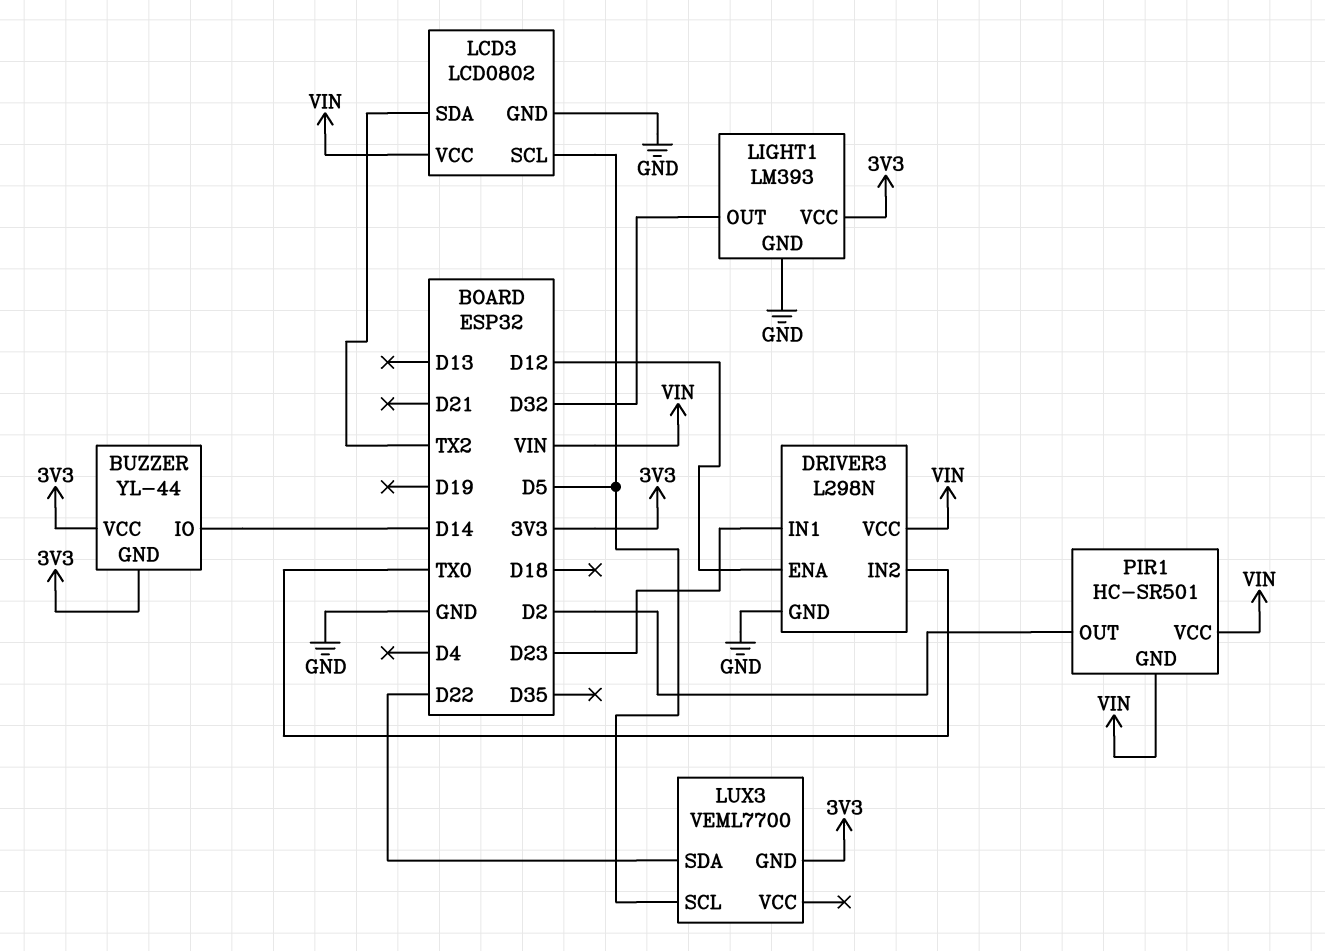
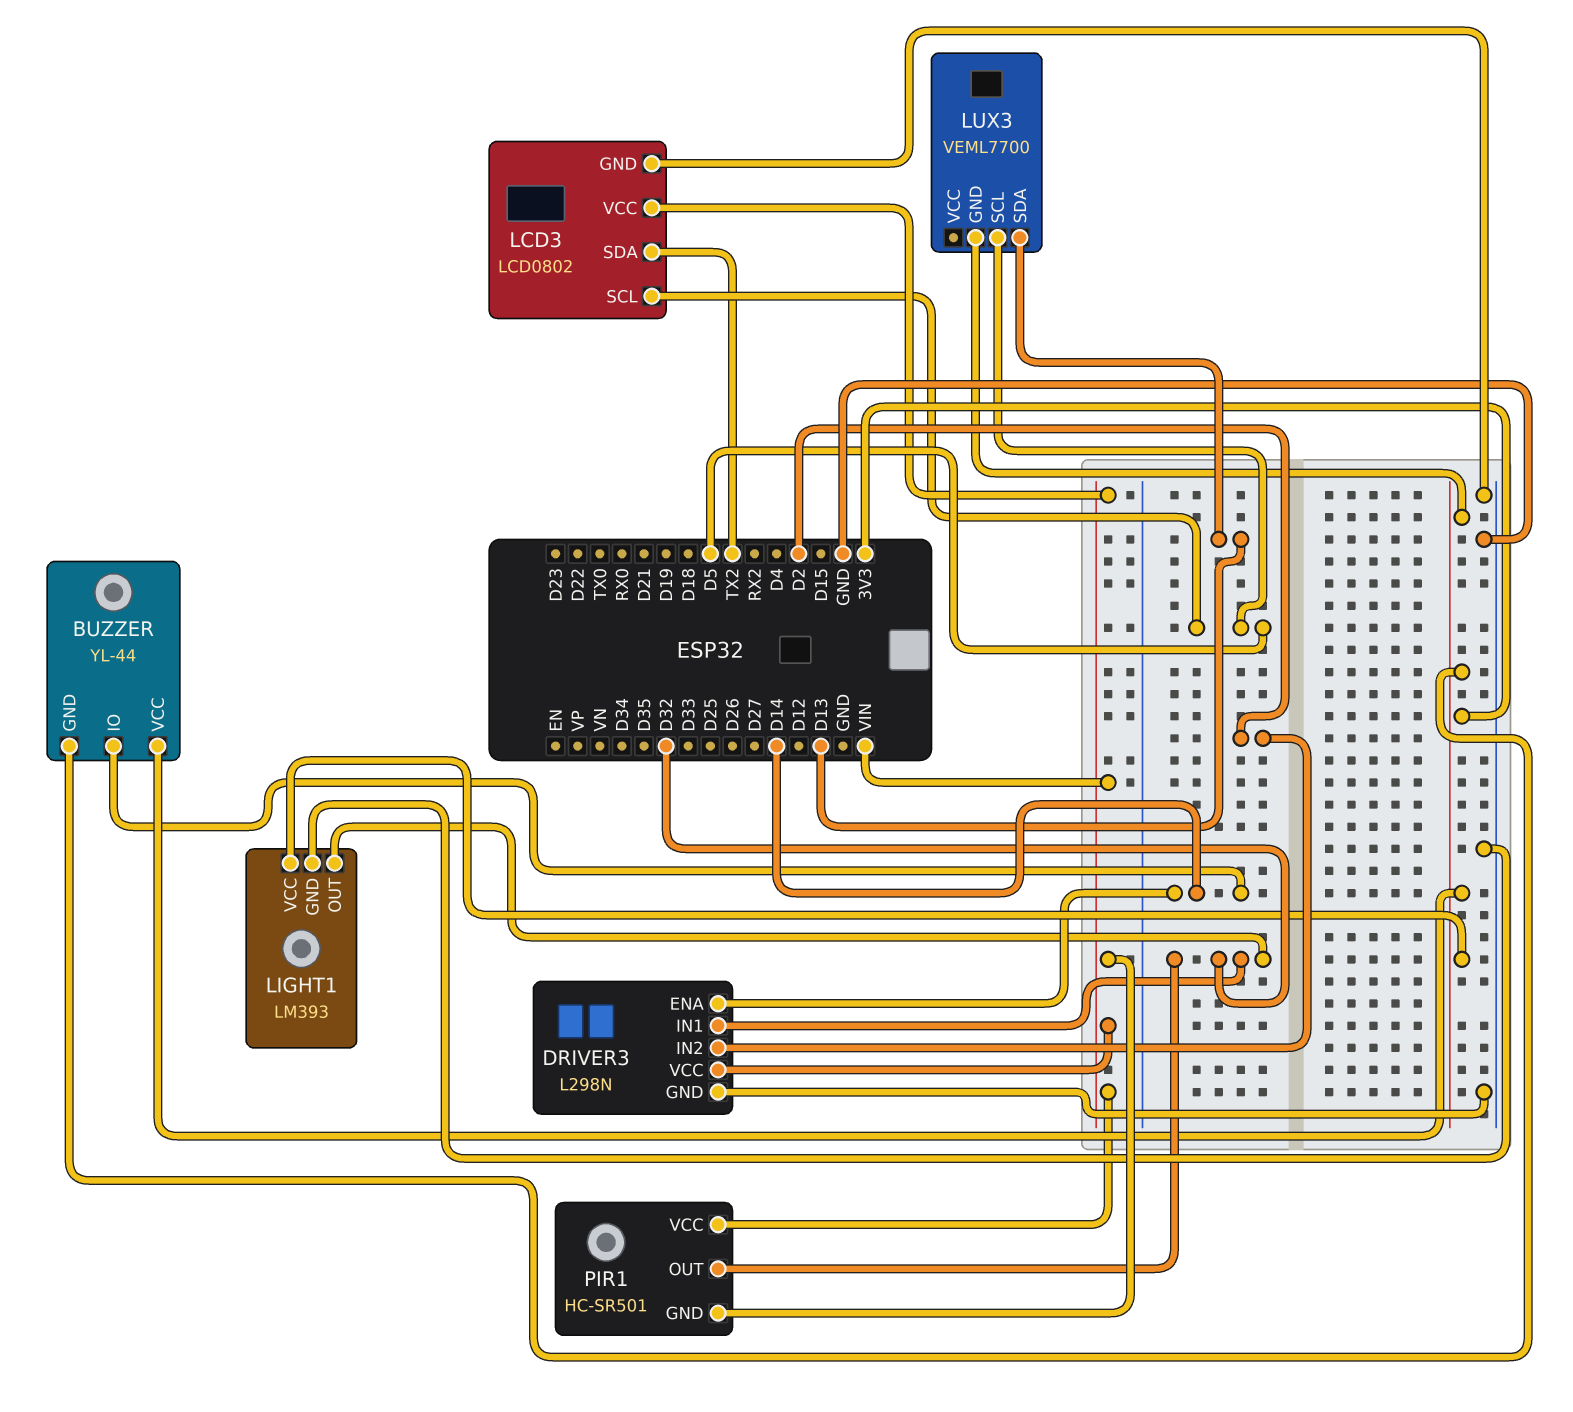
DRIVER3 pin ENA: D12 -> D14
DRIVER3 pin IN1: D23 -> D32
DRIVER3 pin IN2: TX0 -> D2
LUX3 pin SDA: D22 -> D13
PIR1 pin OUT: D2 -> D32

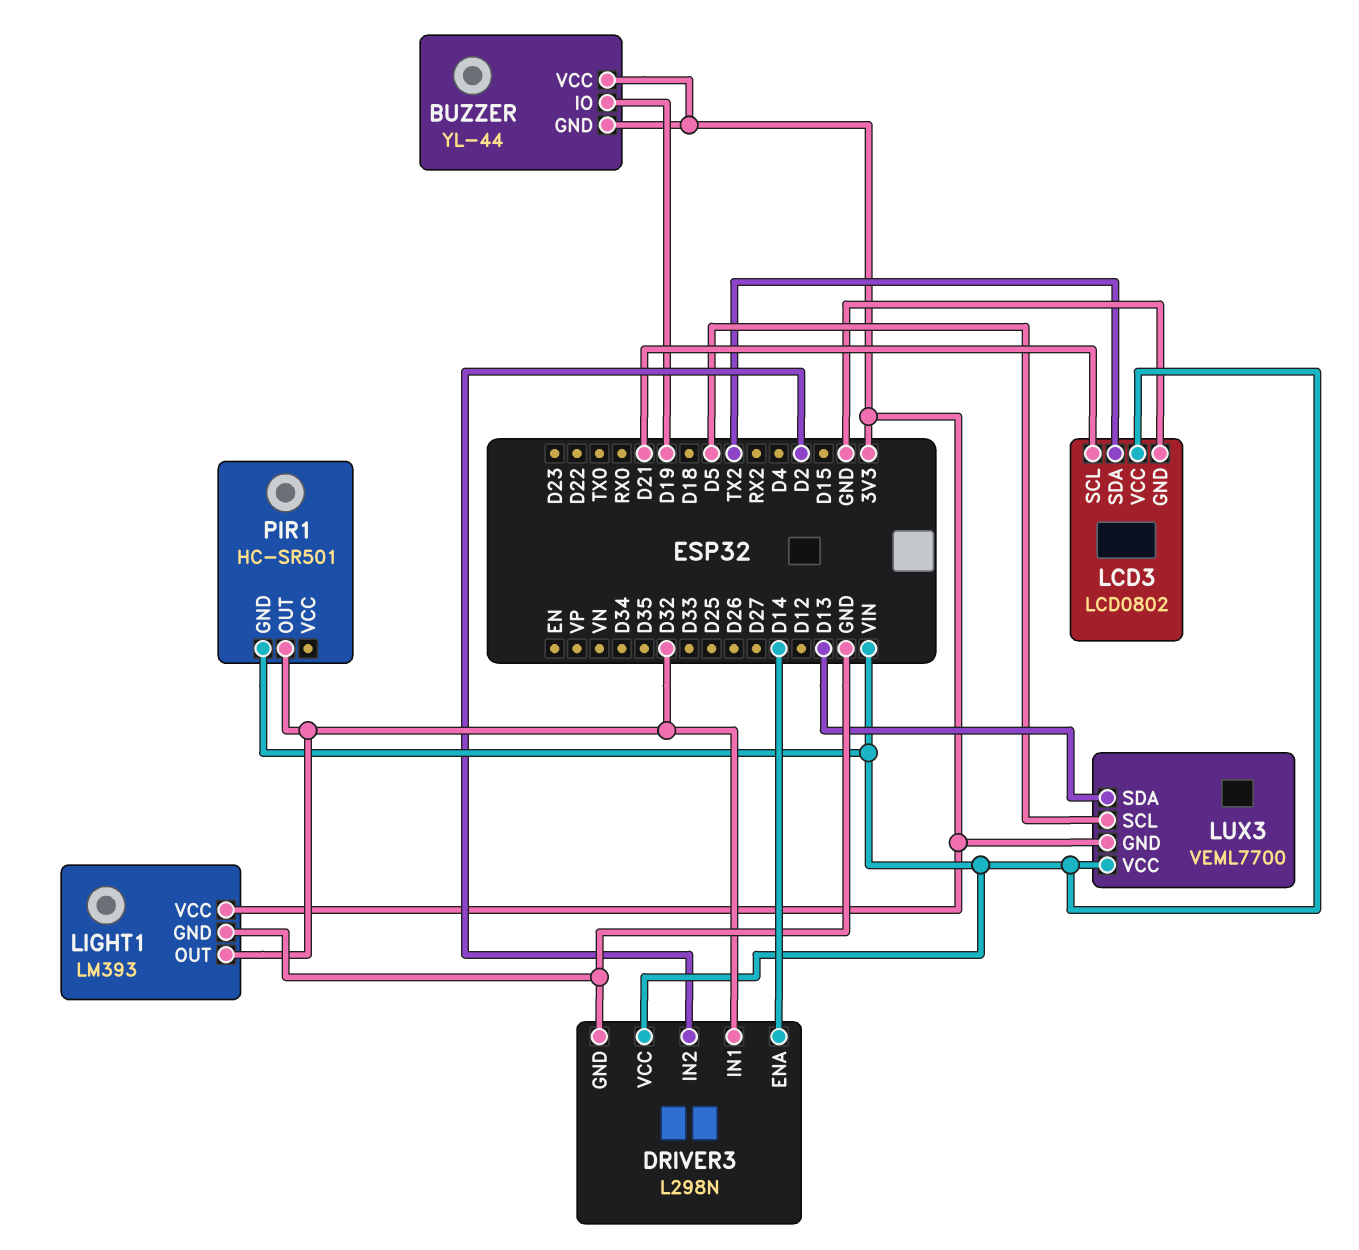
BUZZER pin IO: D14 -> D19
LCD3 pin SCL: D5 -> D21
LUX3 pin VCC: none -> VIN
PIR1 pin VCC: VIN -> none

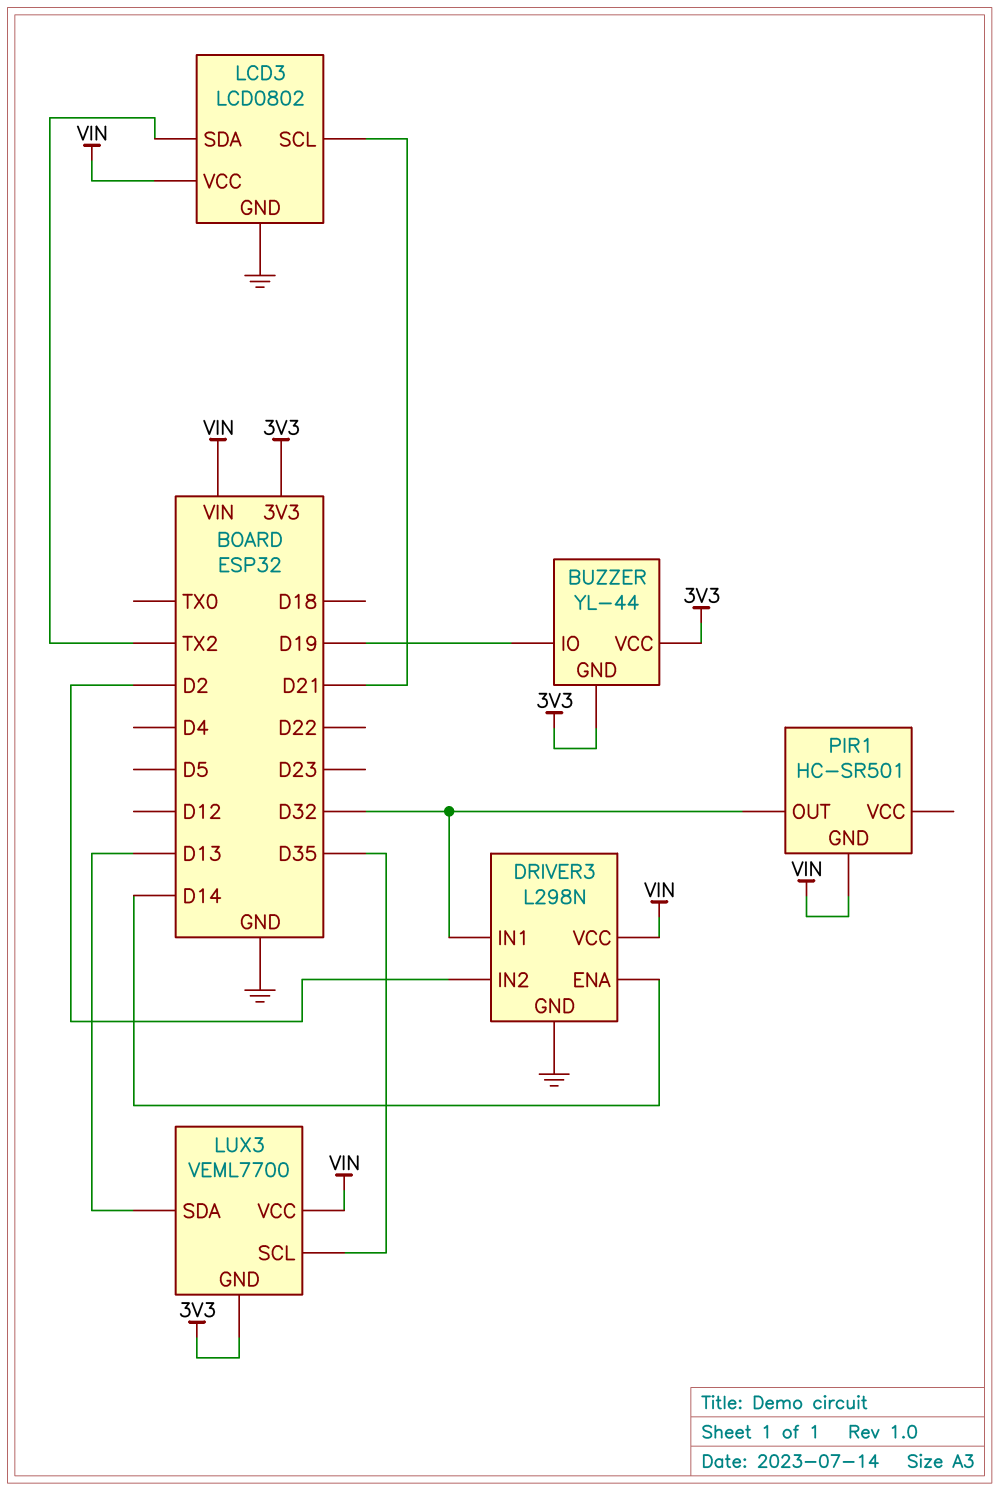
LIGHT1: LM393 -> none
LIGHT1 pin GND: GND -> none
LIGHT1 pin OUT: D32 -> none
LIGHT1 pin VCC: 3V3 -> none
LUX3 pin SCL: D5 -> D35

